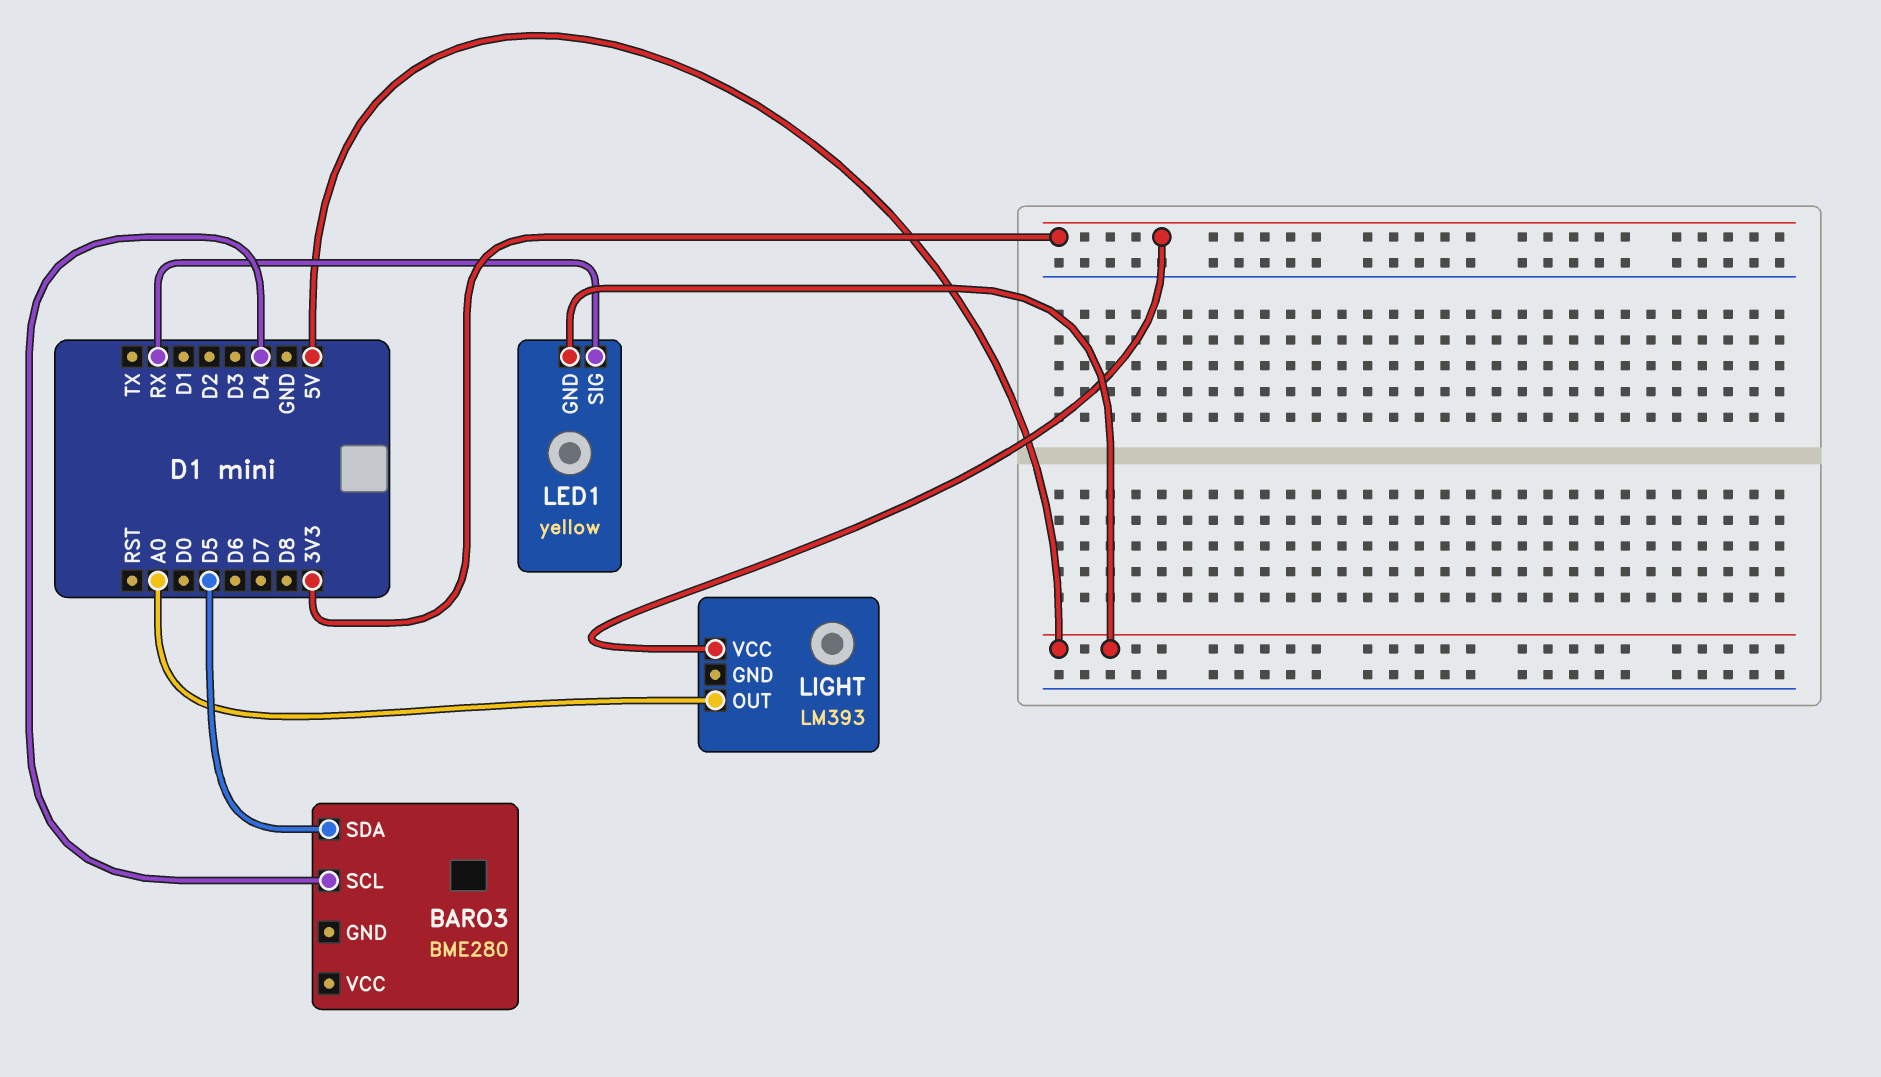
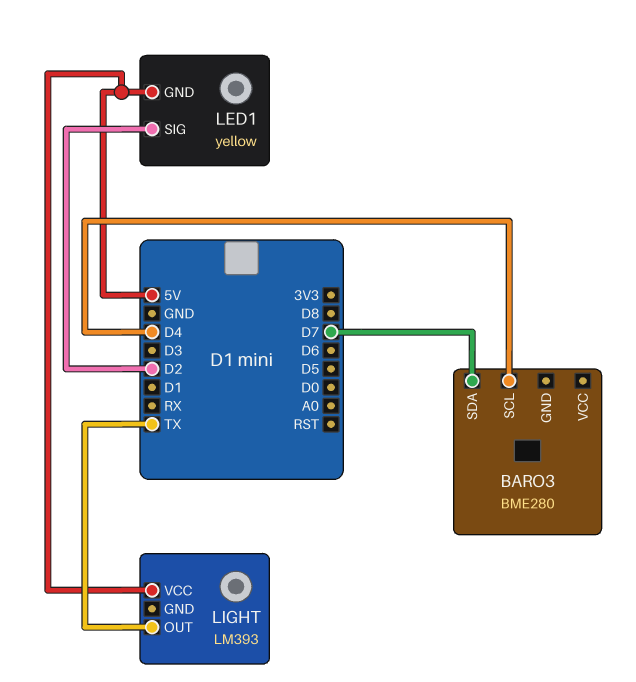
BARO3 pin SDA: D5 -> D7
LED1 pin SIG: RX -> D2
LIGHT pin OUT: A0 -> TX
LIGHT pin VCC: 3V3 -> 5V

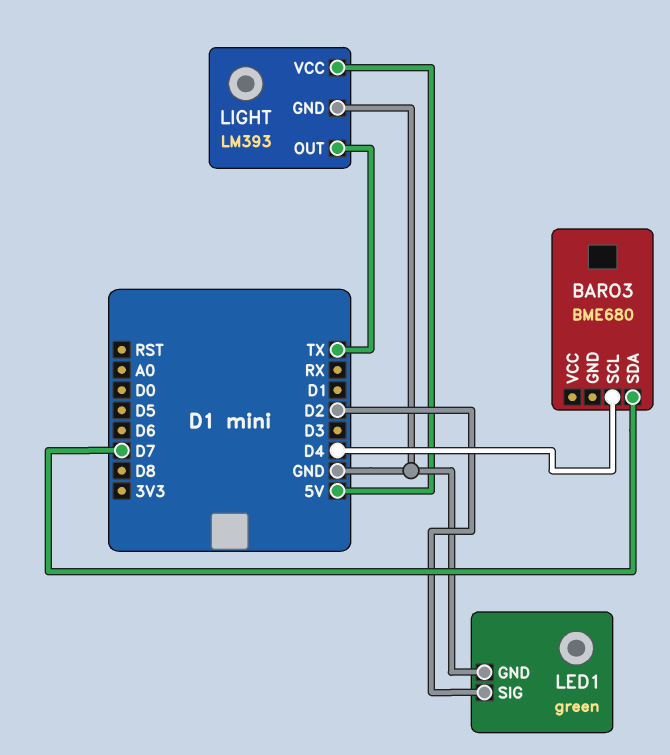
BARO3: BME280 -> BME680
LED1: yellow -> green
LED1 pin GND: 5V -> GND
LIGHT pin GND: none -> GND

